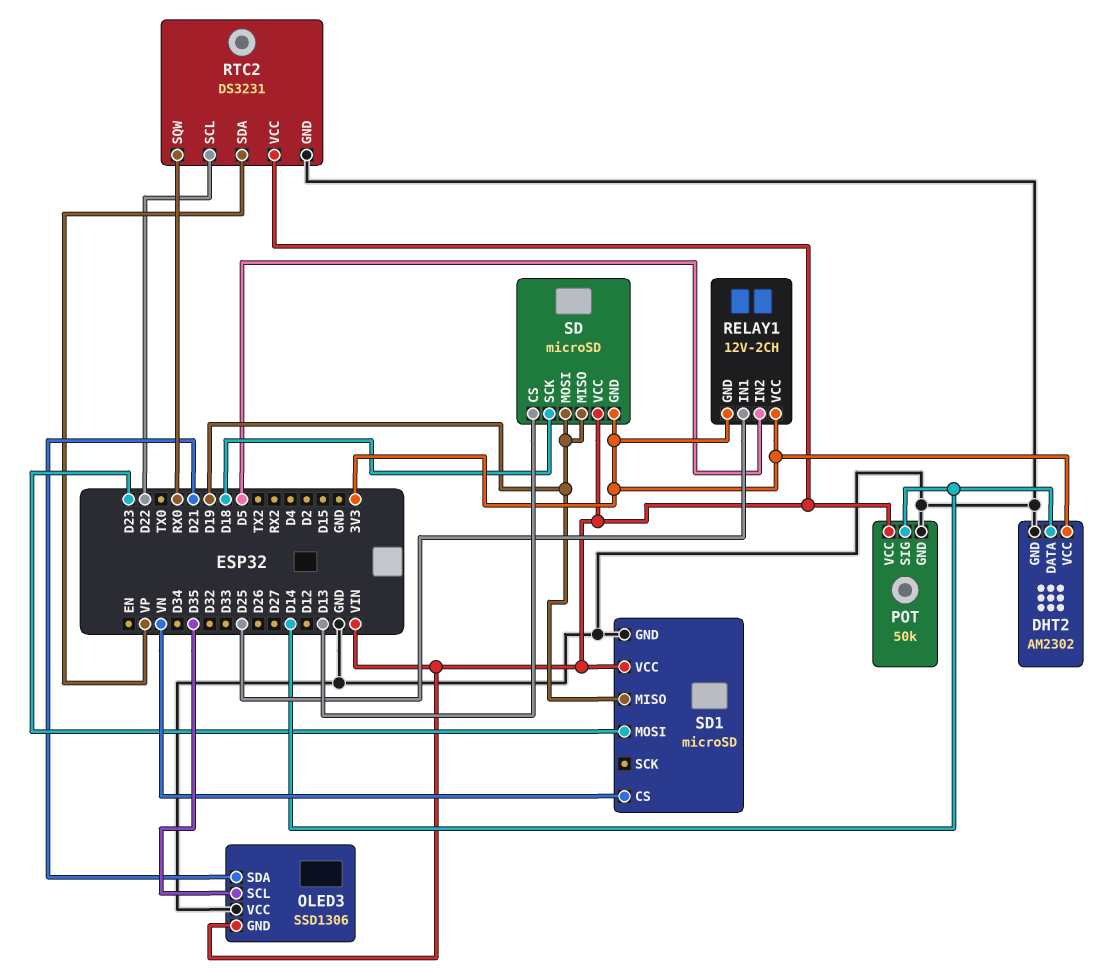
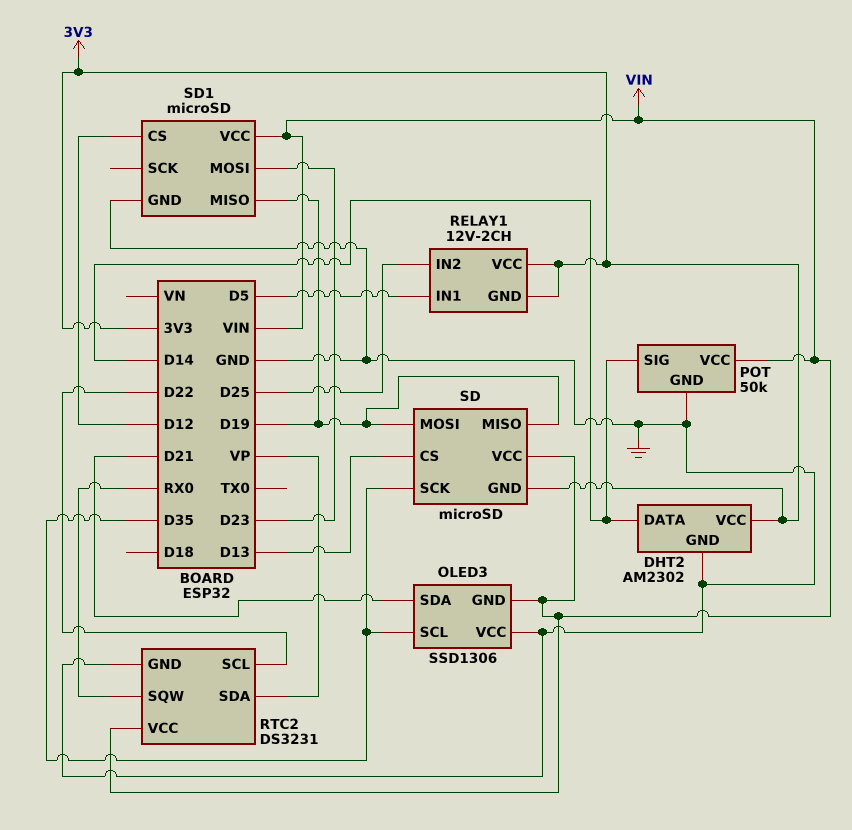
RELAY1 pin IN1: D25 -> D5
RELAY1 pin IN2: D5 -> D25
SD pin SCK: D18 -> D35
SD1 pin CS: VN -> D12

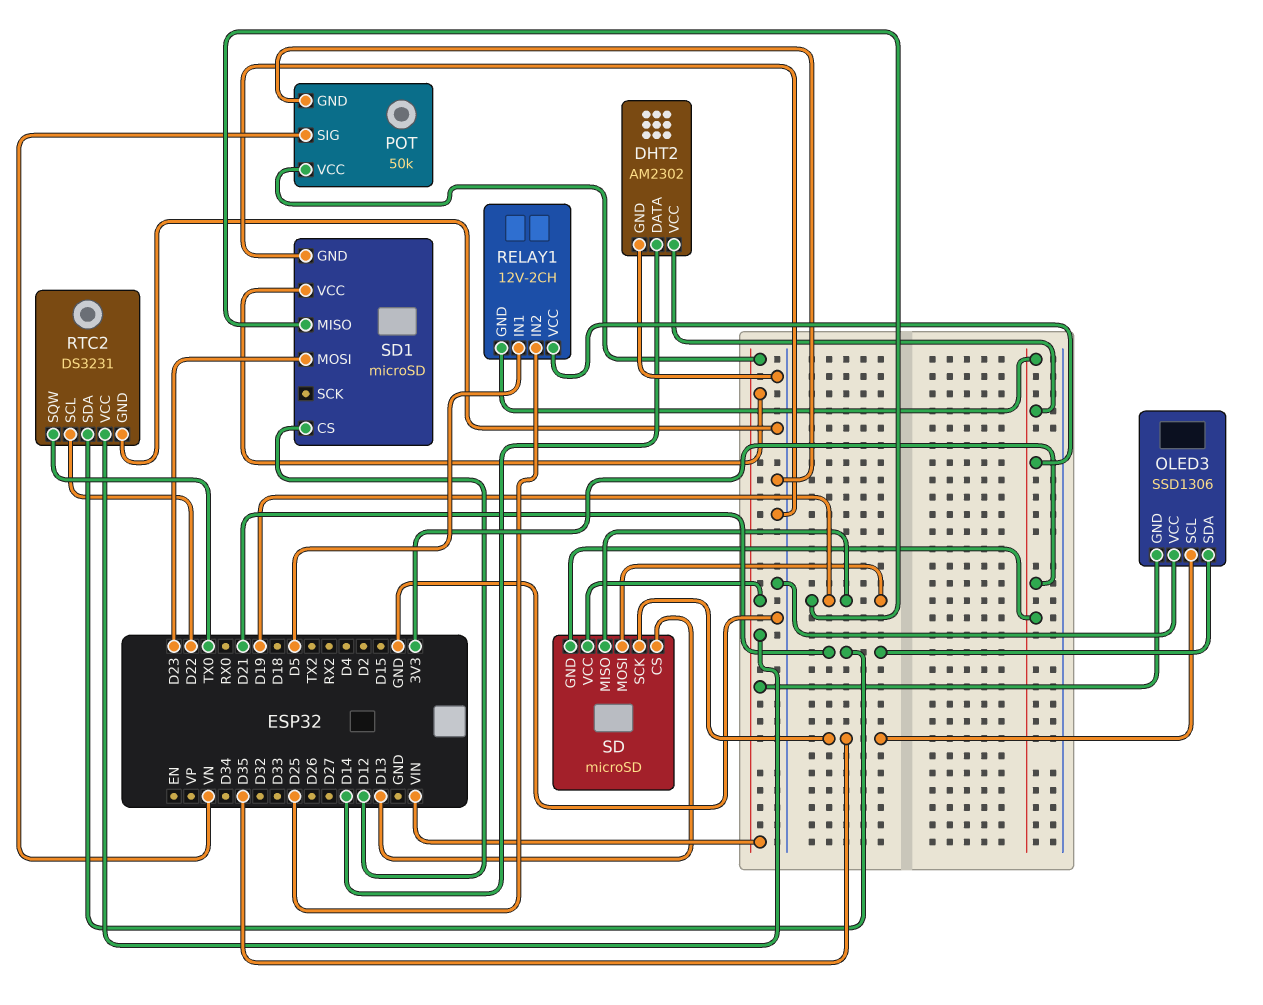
POT pin SIG: D14 -> VN
RTC2 pin SDA: VP -> D21
RTC2 pin SQW: RX0 -> TX0

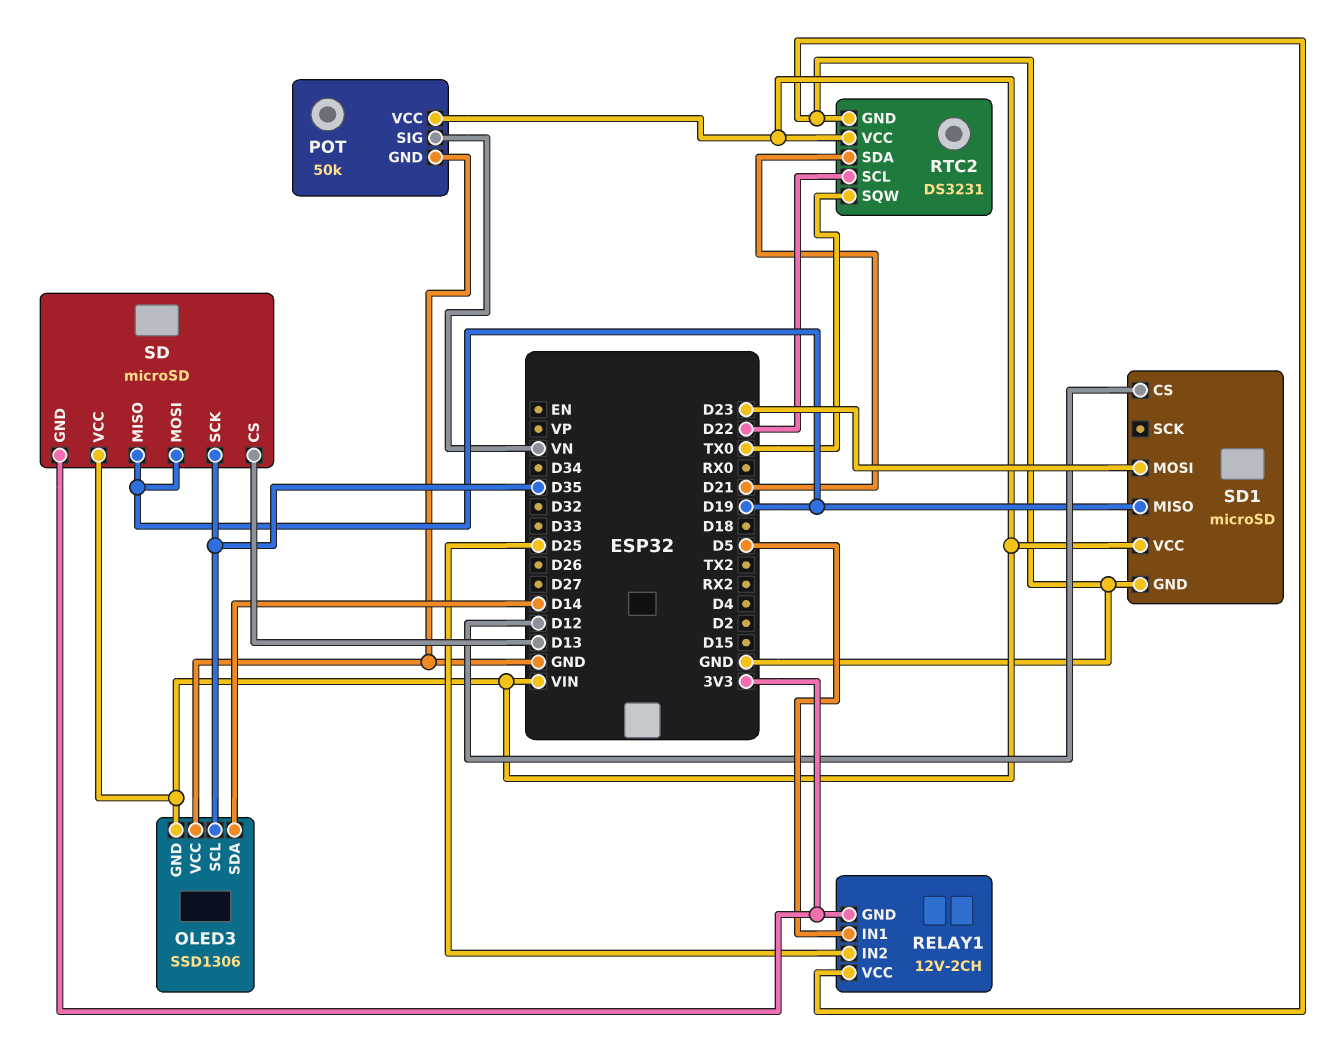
DHT2: AM2302 -> none
DHT2 pin DATA: D14 -> none
DHT2 pin GND: GND -> none
DHT2 pin VCC: 3V3 -> none
OLED3 pin SDA: D21 -> D14
RELAY1 pin VCC: 3V3 -> GND

